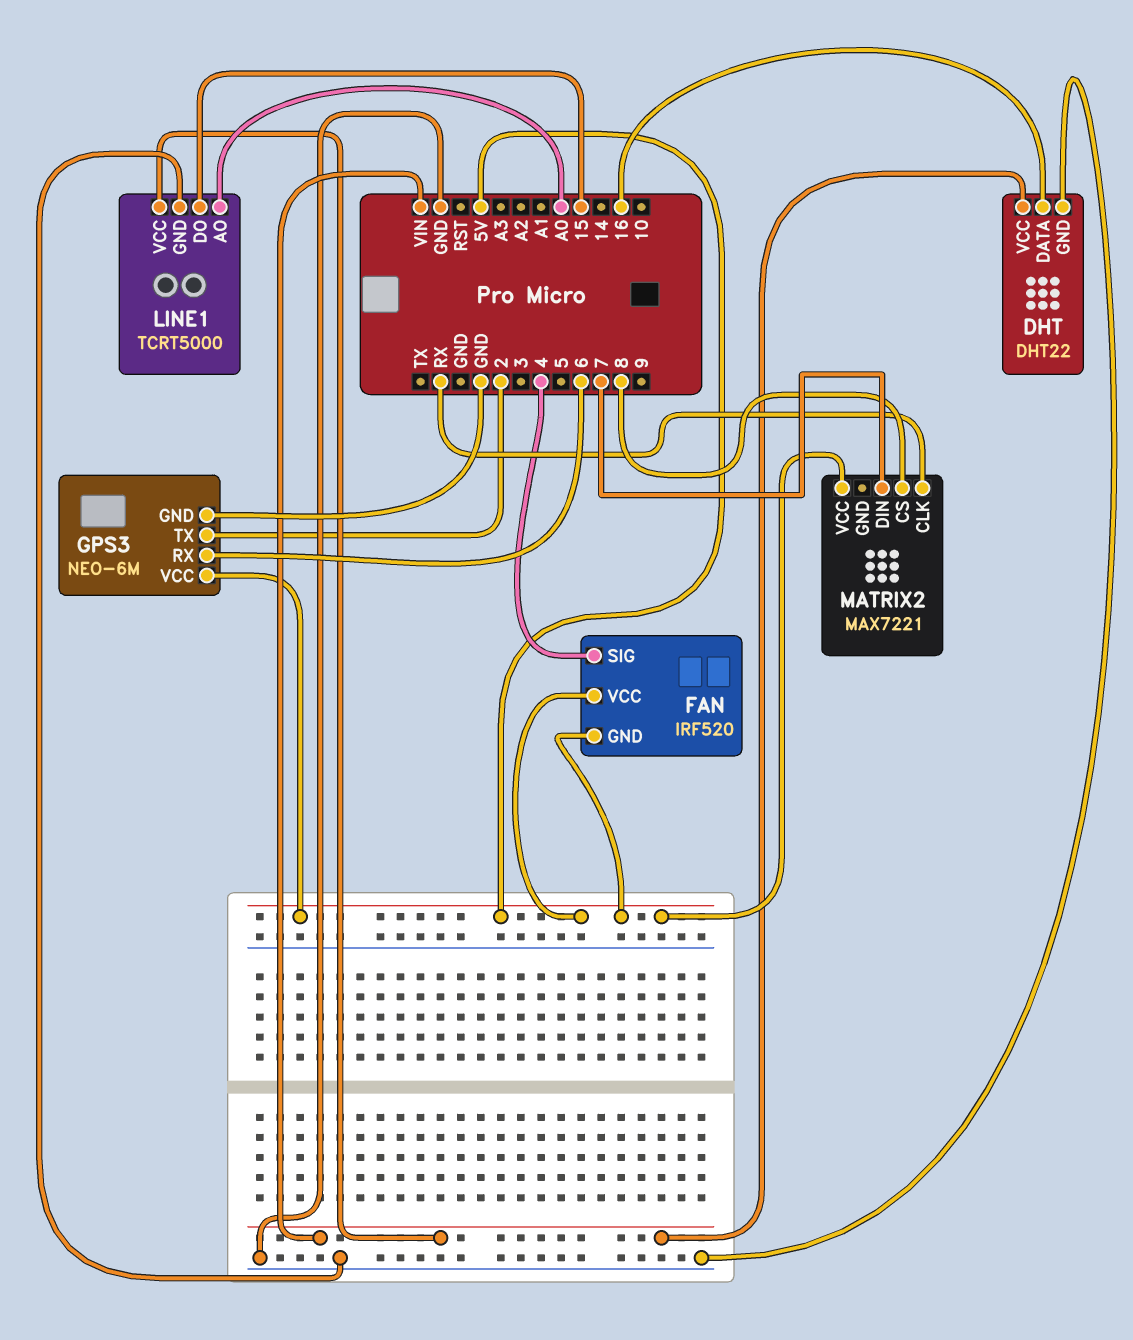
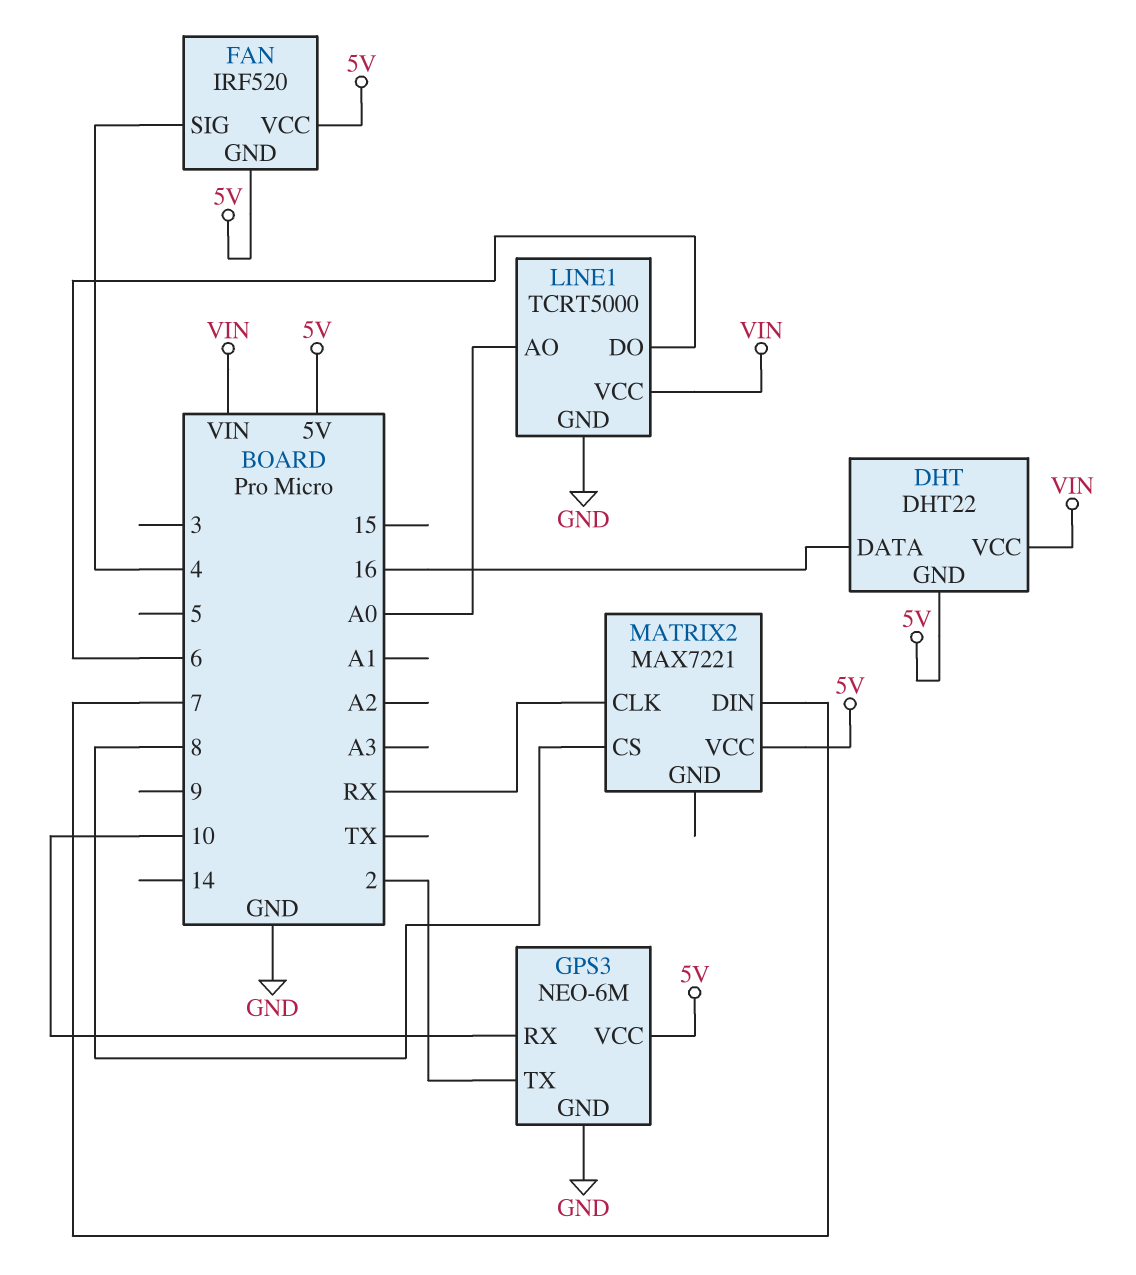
DHT pin GND: GND -> 5V
GPS3 pin RX: 6 -> 10
LINE1 pin DO: 15 -> 6

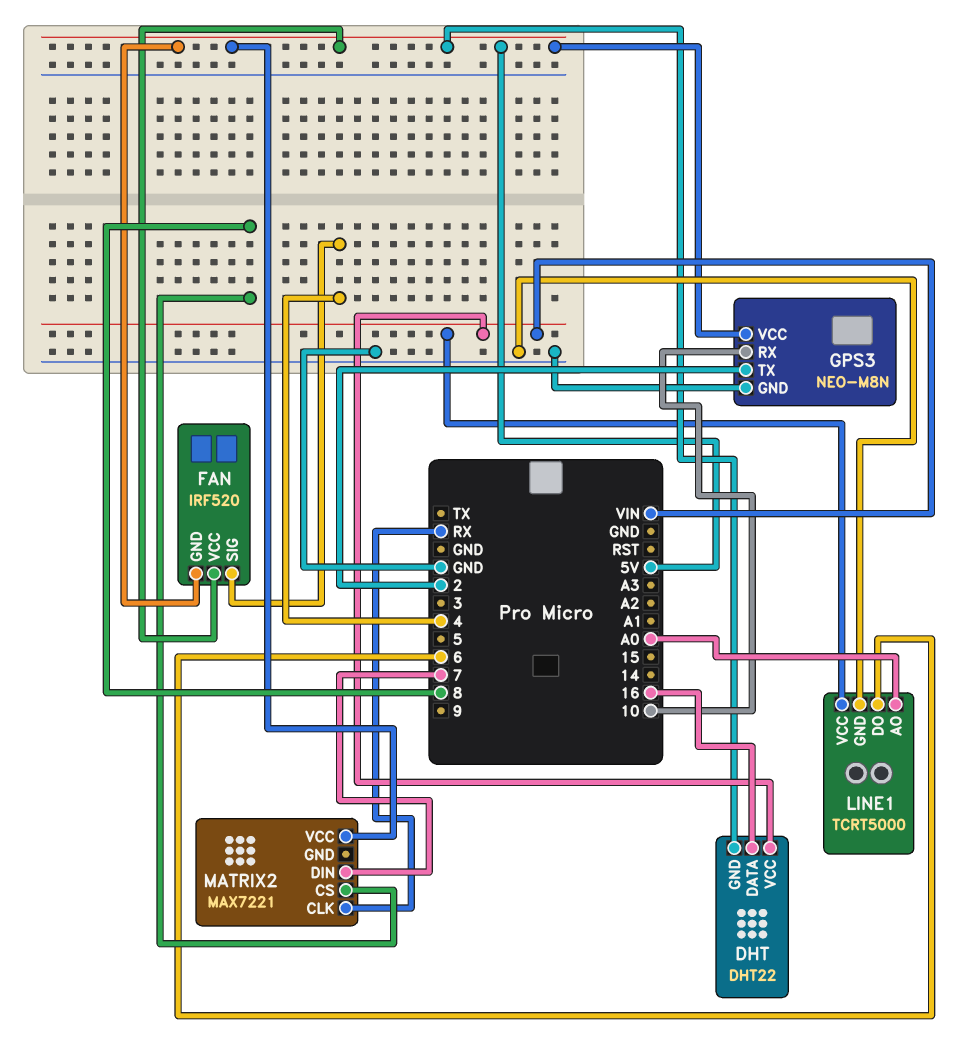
GPS3: NEO-6M -> NEO-M8N

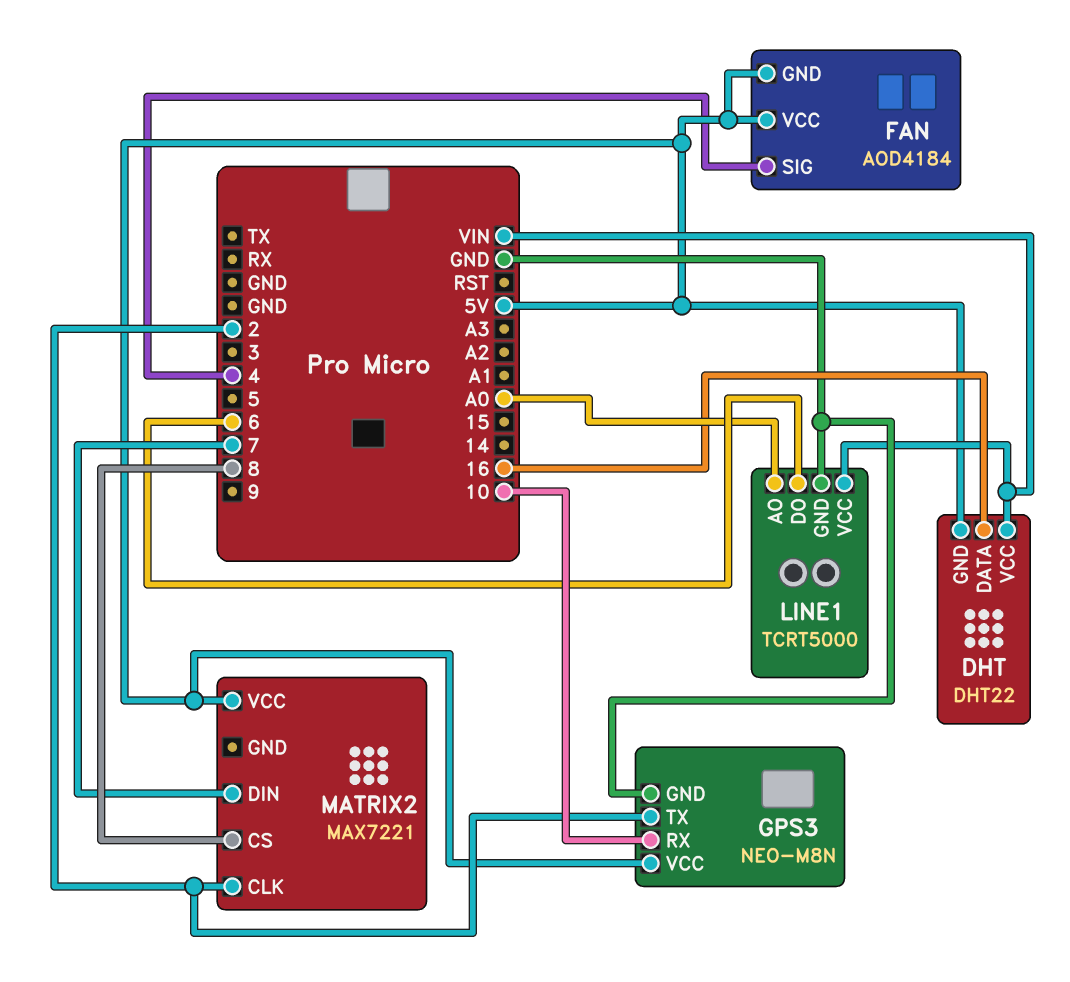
FAN: IRF520 -> AOD4184
MATRIX2 pin CLK: RX -> 2

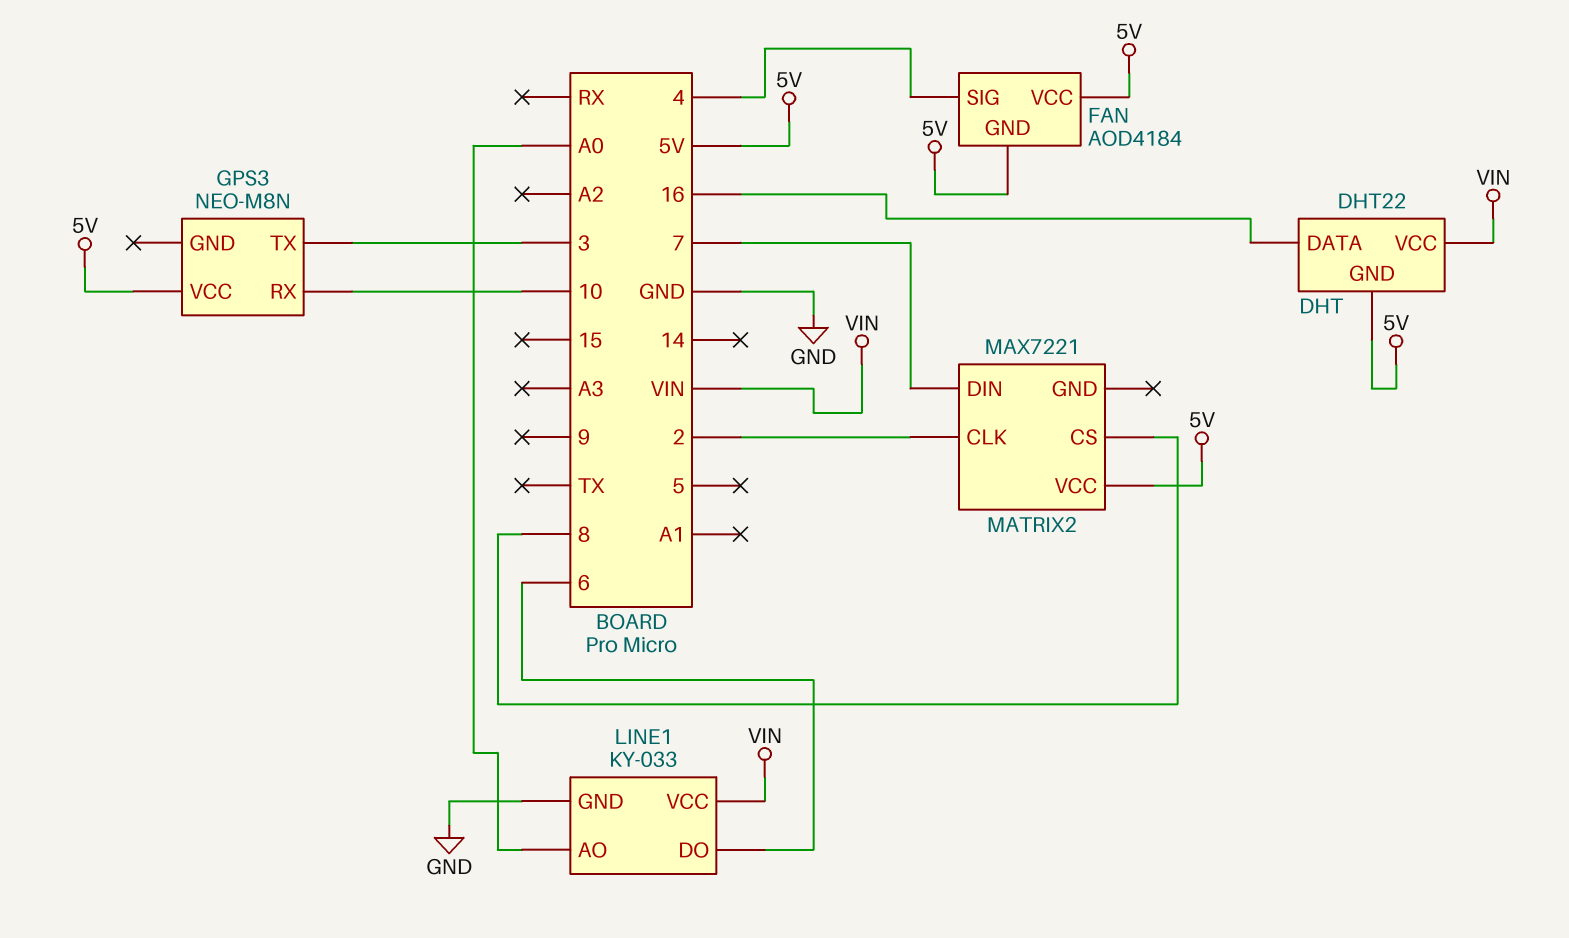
GPS3 pin GND: GND -> none
GPS3 pin TX: 2 -> 3
LINE1: TCRT5000 -> KY-033

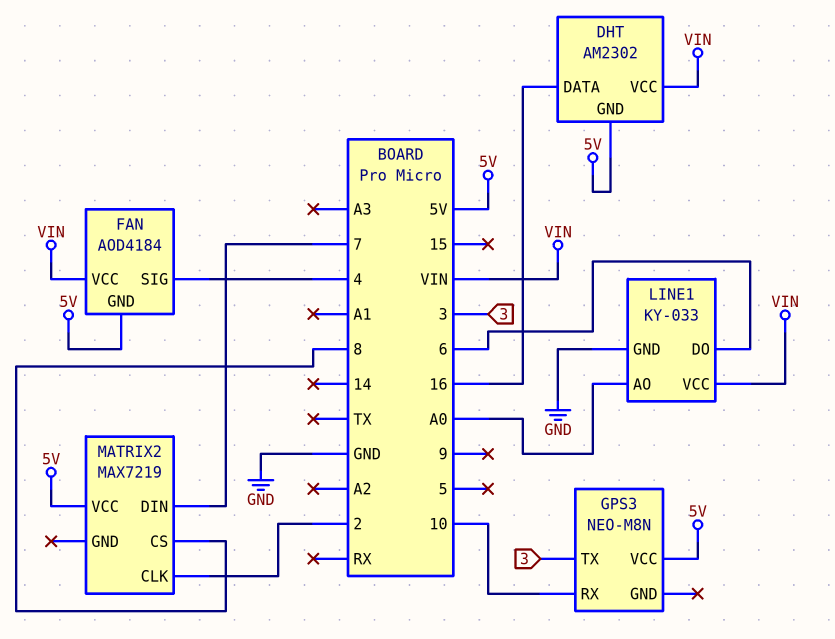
DHT: DHT22 -> AM2302
FAN pin VCC: 5V -> VIN
MATRIX2: MAX7221 -> MAX7219

